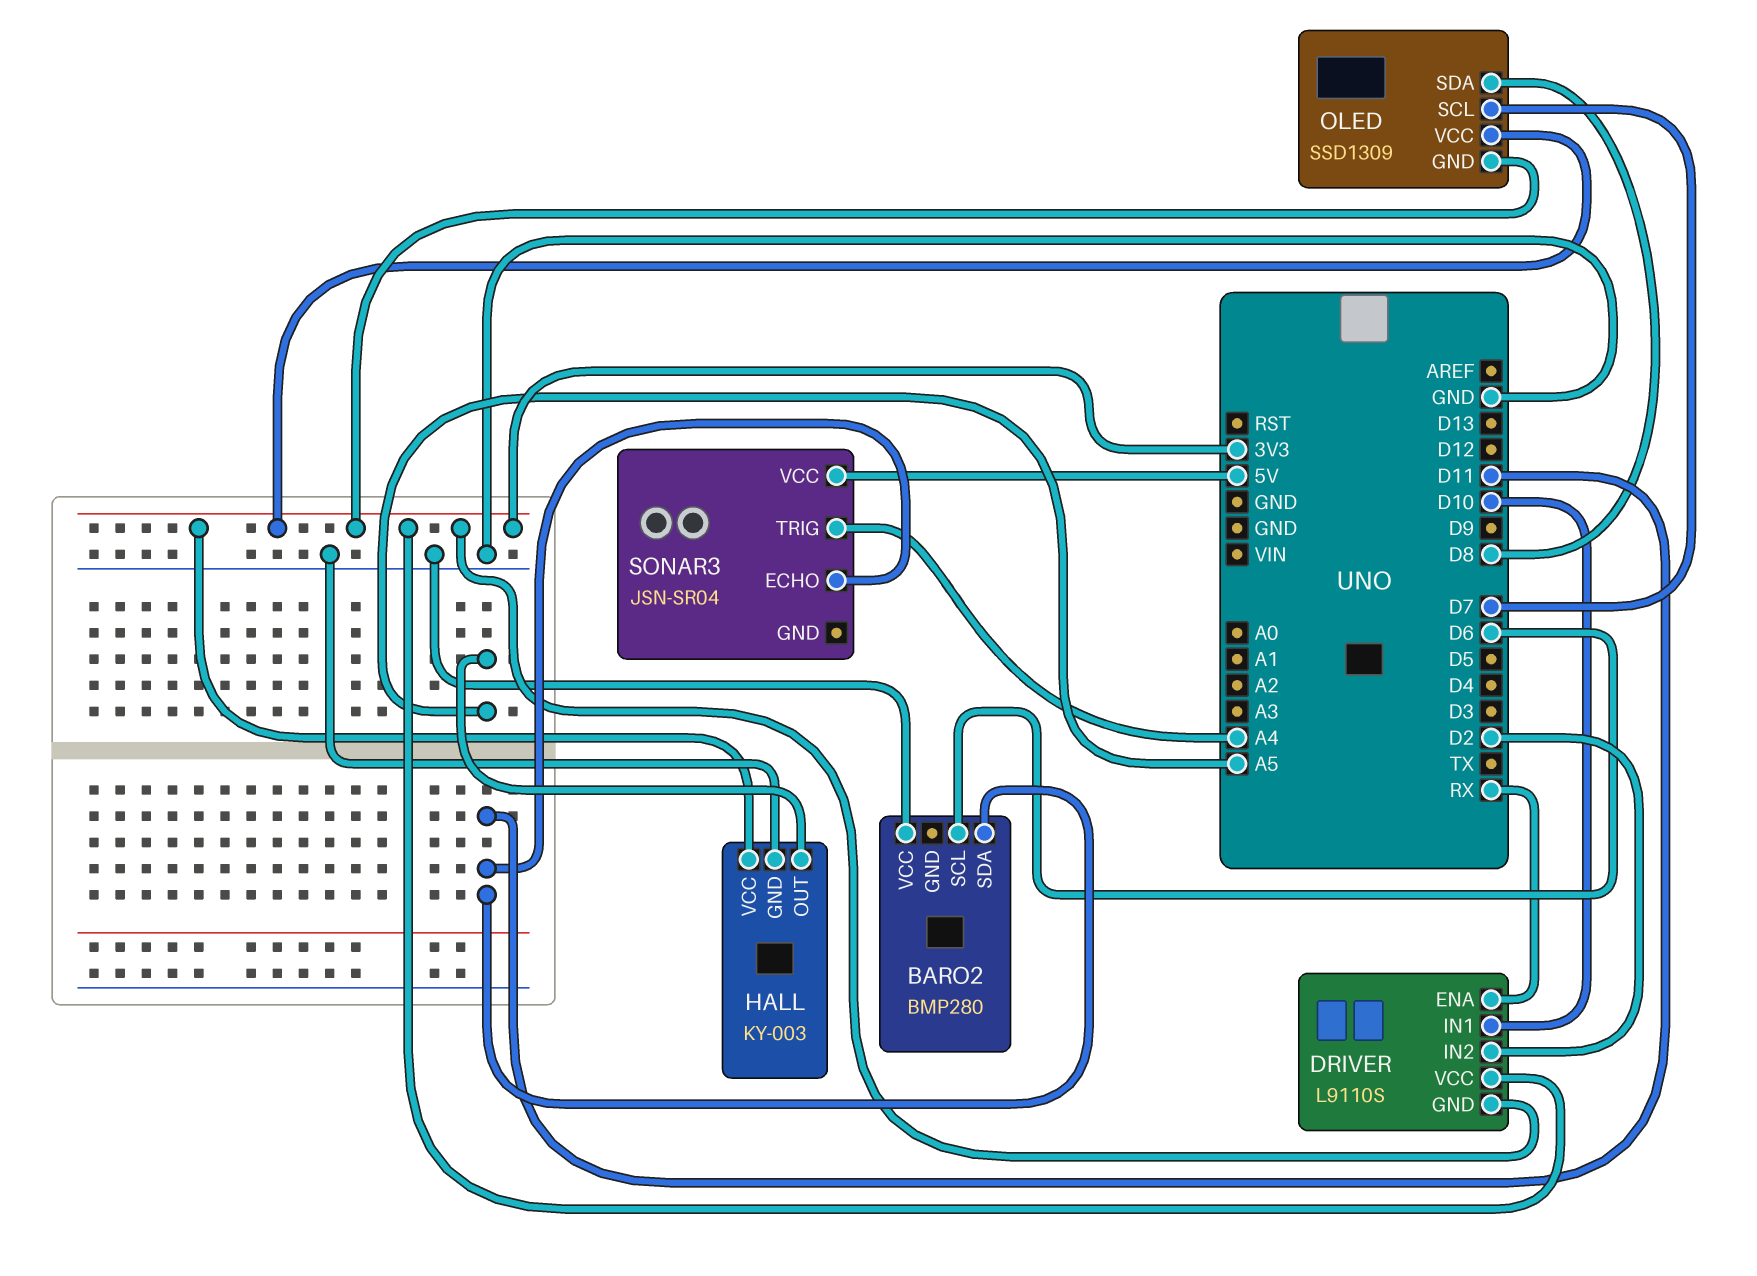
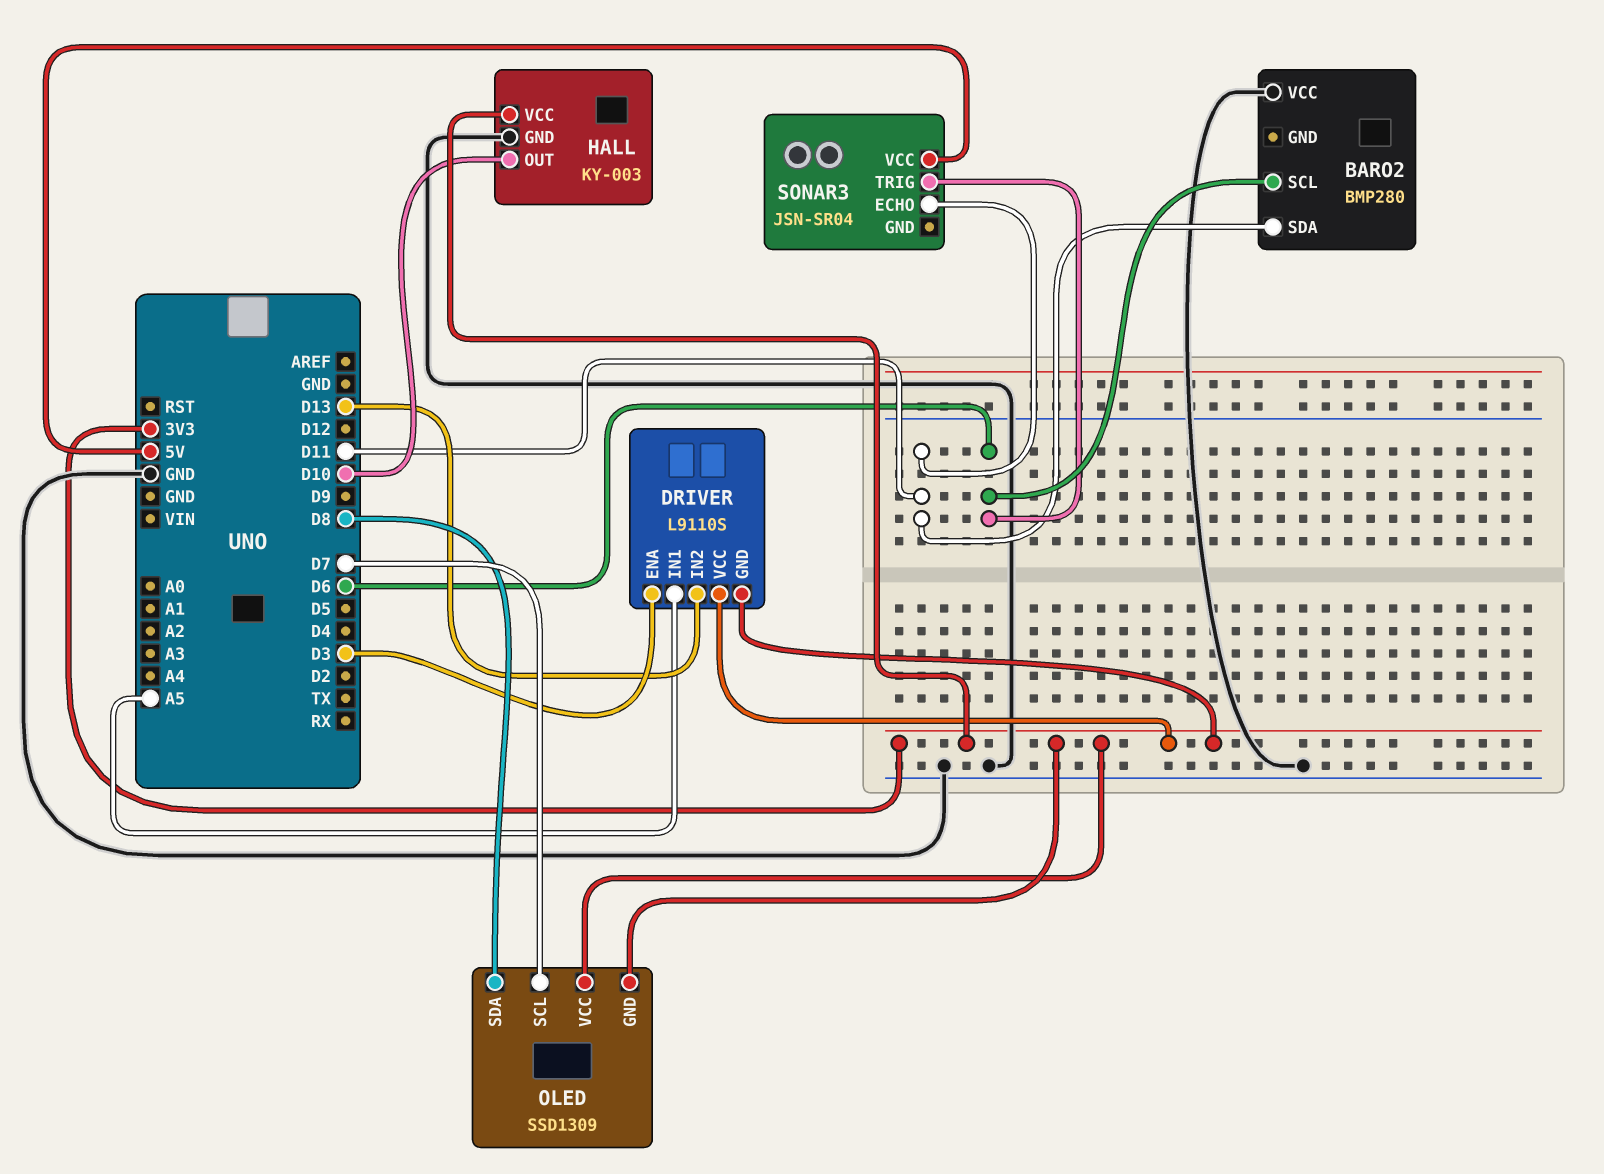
DRIVER pin ENA: RX -> D3
DRIVER pin IN1: D10 -> A5
DRIVER pin IN2: D2 -> D13
HALL pin OUT: A5 -> D10
SONAR3 pin TRIG: A4 -> D6

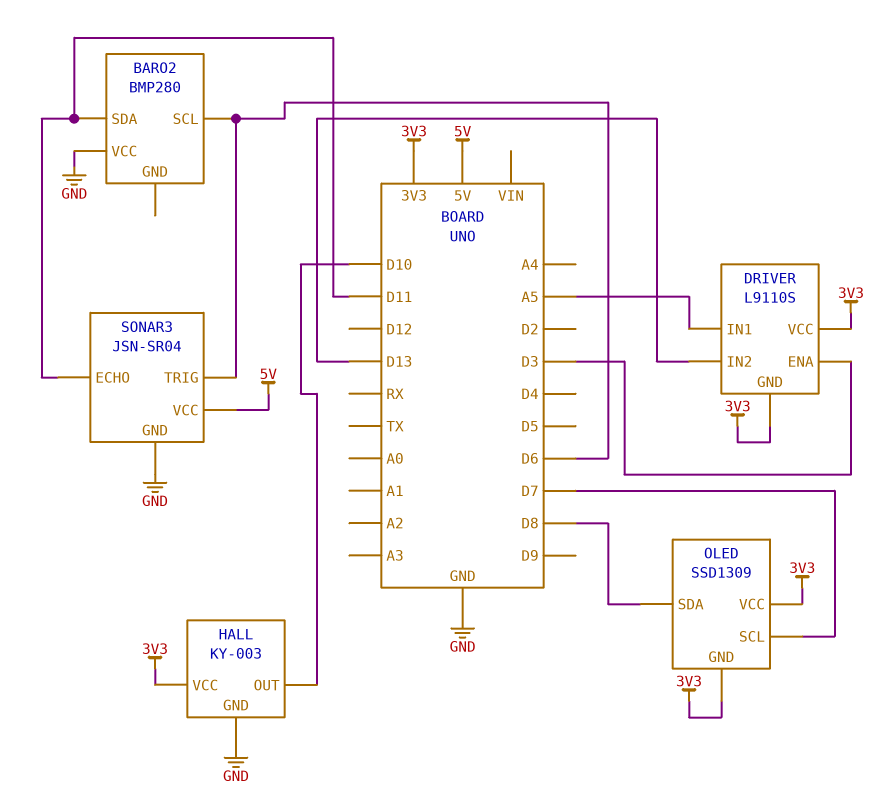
SONAR3 pin GND: none -> GND

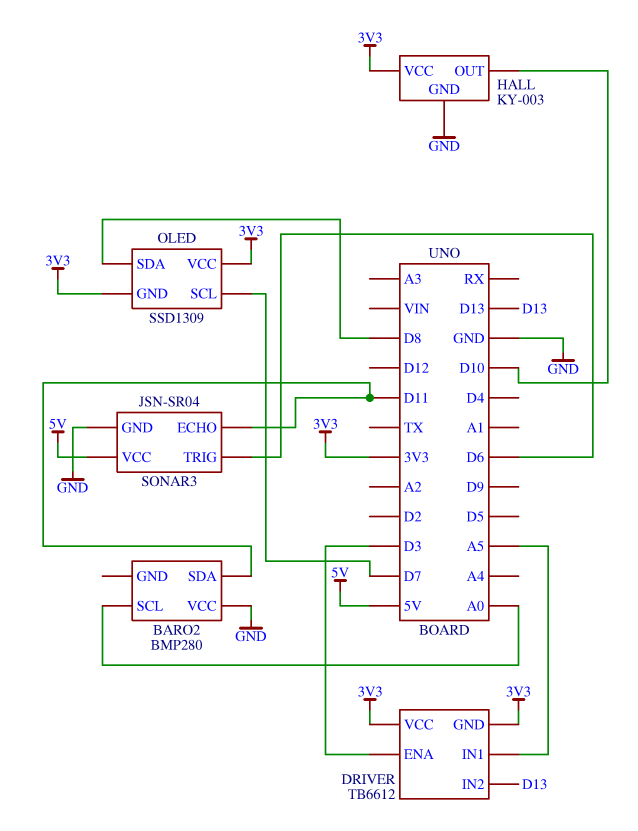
BARO2 pin SCL: D6 -> A0
DRIVER: L9110S -> TB6612

